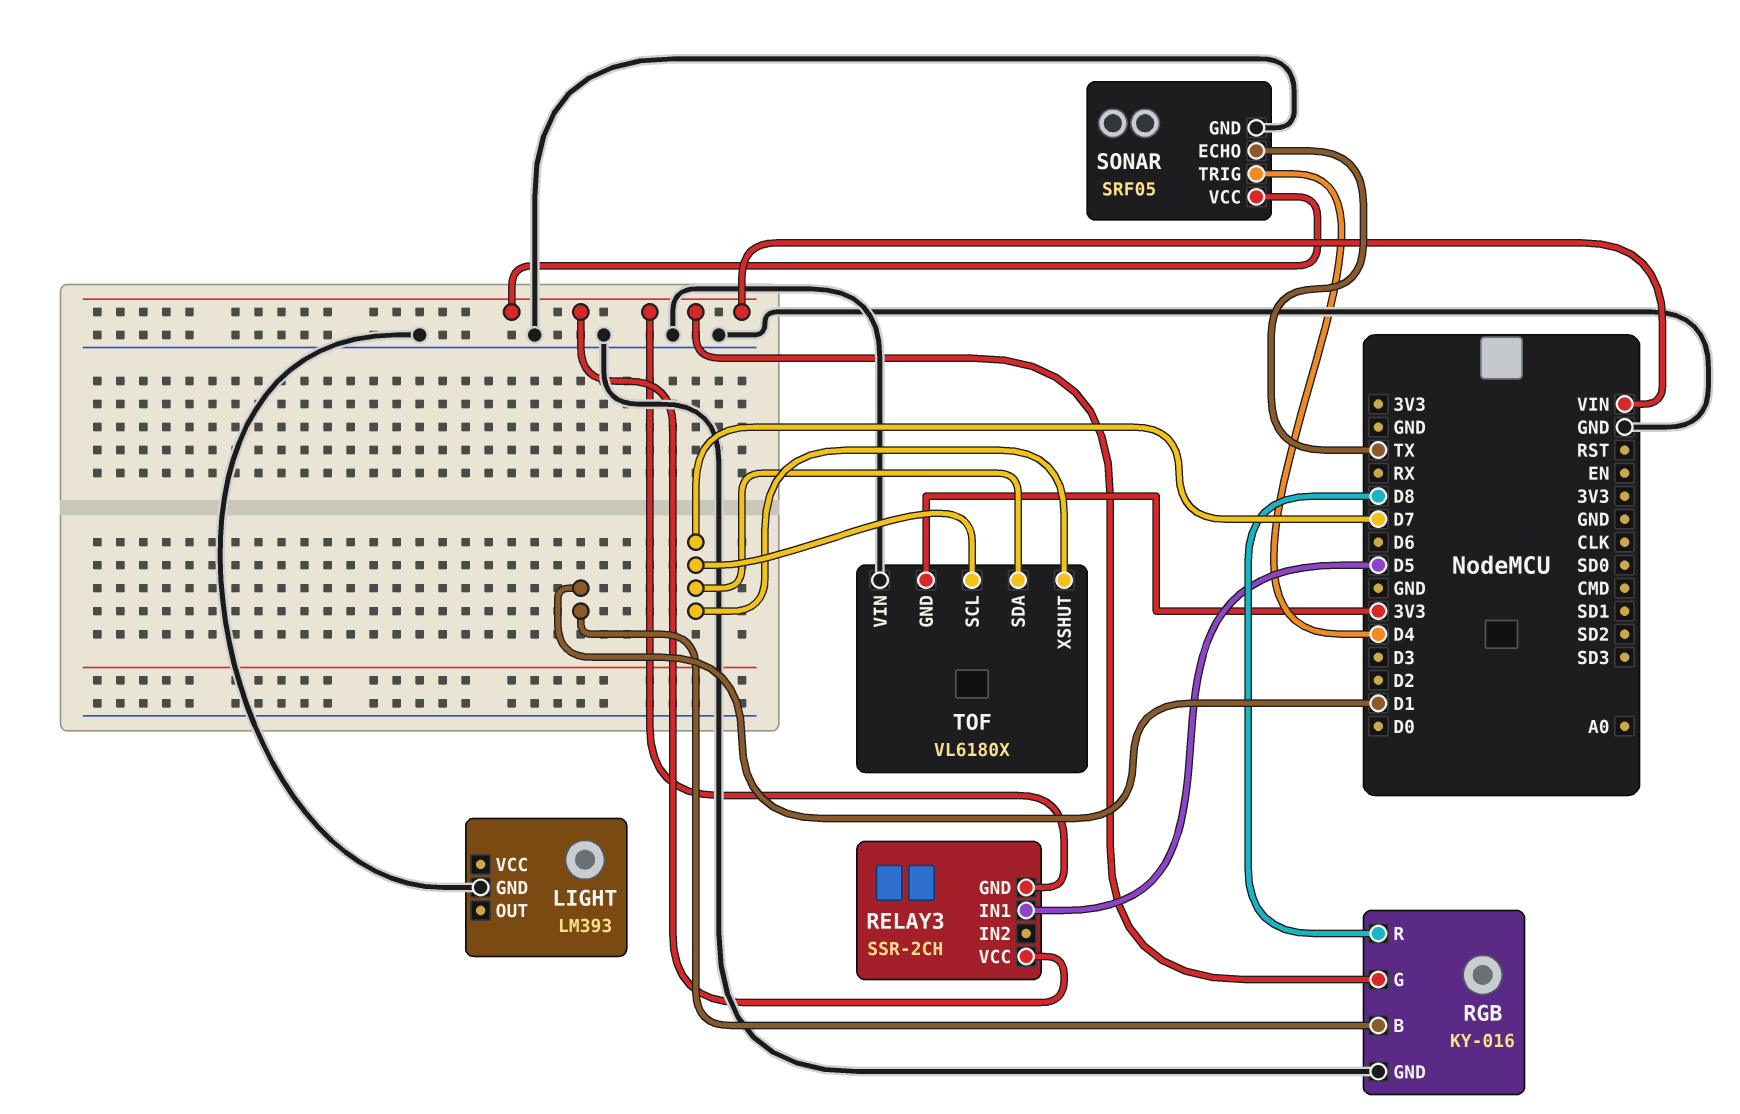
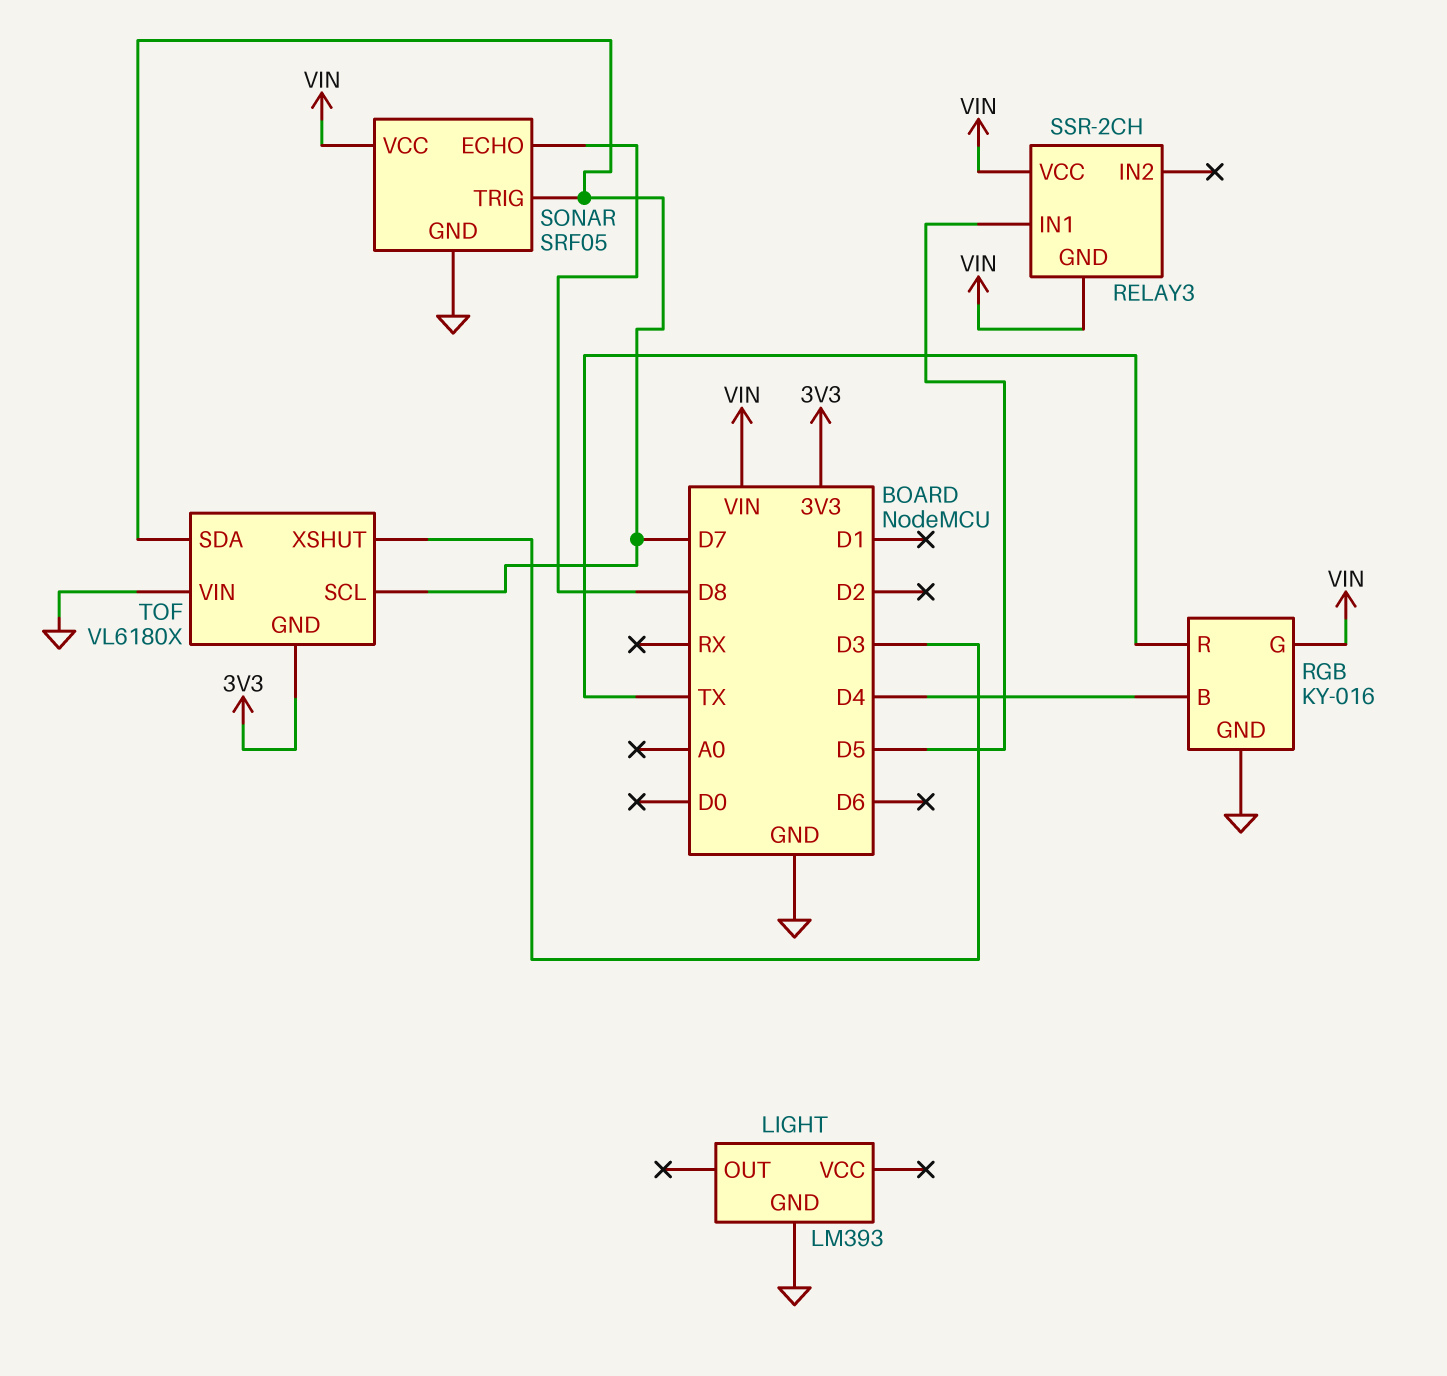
RGB pin B: D1 -> D4
RGB pin R: D8 -> TX
SONAR pin ECHO: TX -> D8
SONAR pin TRIG: D4 -> D7
TOF pin XSHUT: D7 -> D3

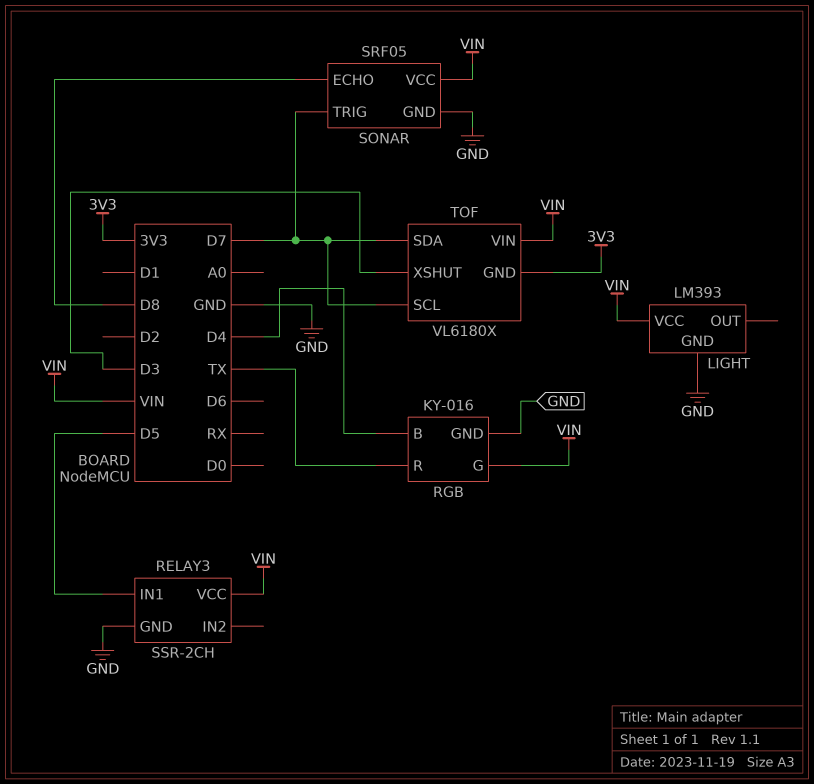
LIGHT pin VCC: none -> VIN
RELAY3 pin GND: VIN -> GND
TOF pin VIN: GND -> VIN

